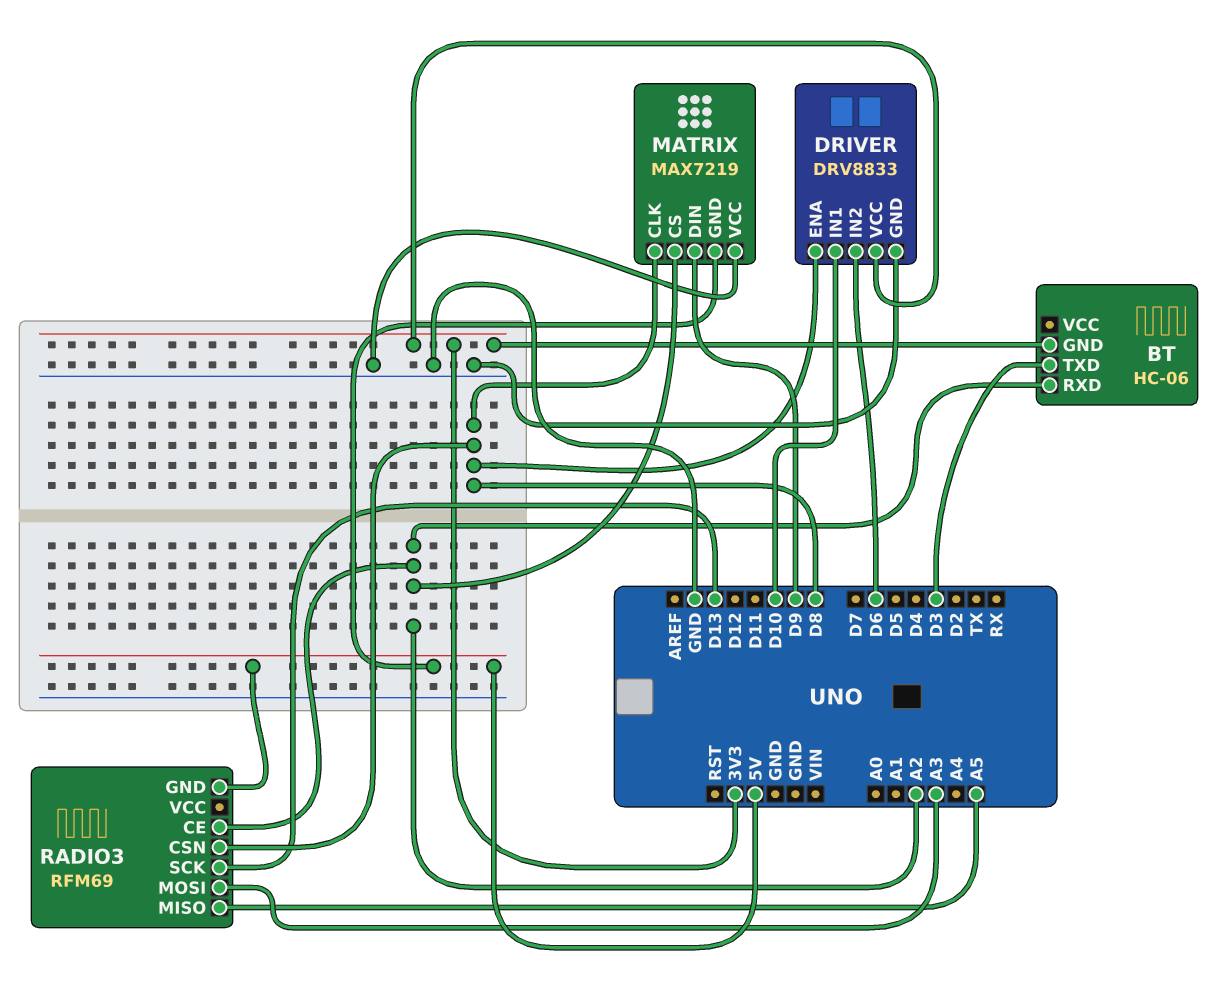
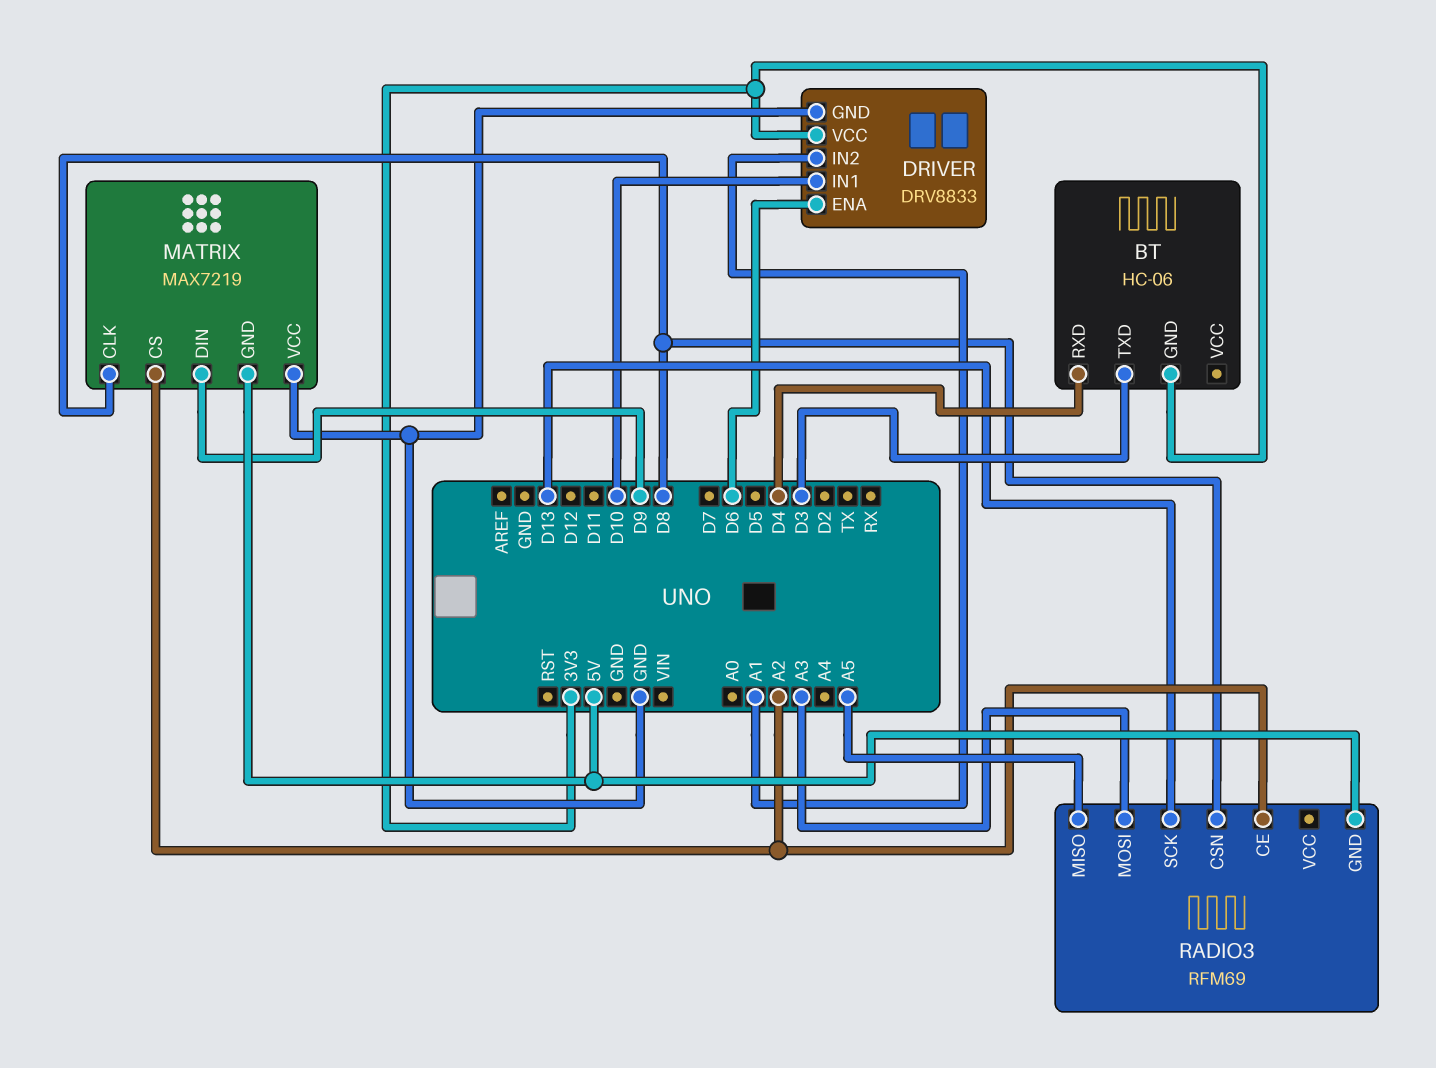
BT pin RXD: A2 -> D4
DRIVER pin ENA: D8 -> D6
DRIVER pin IN2: D6 -> A1

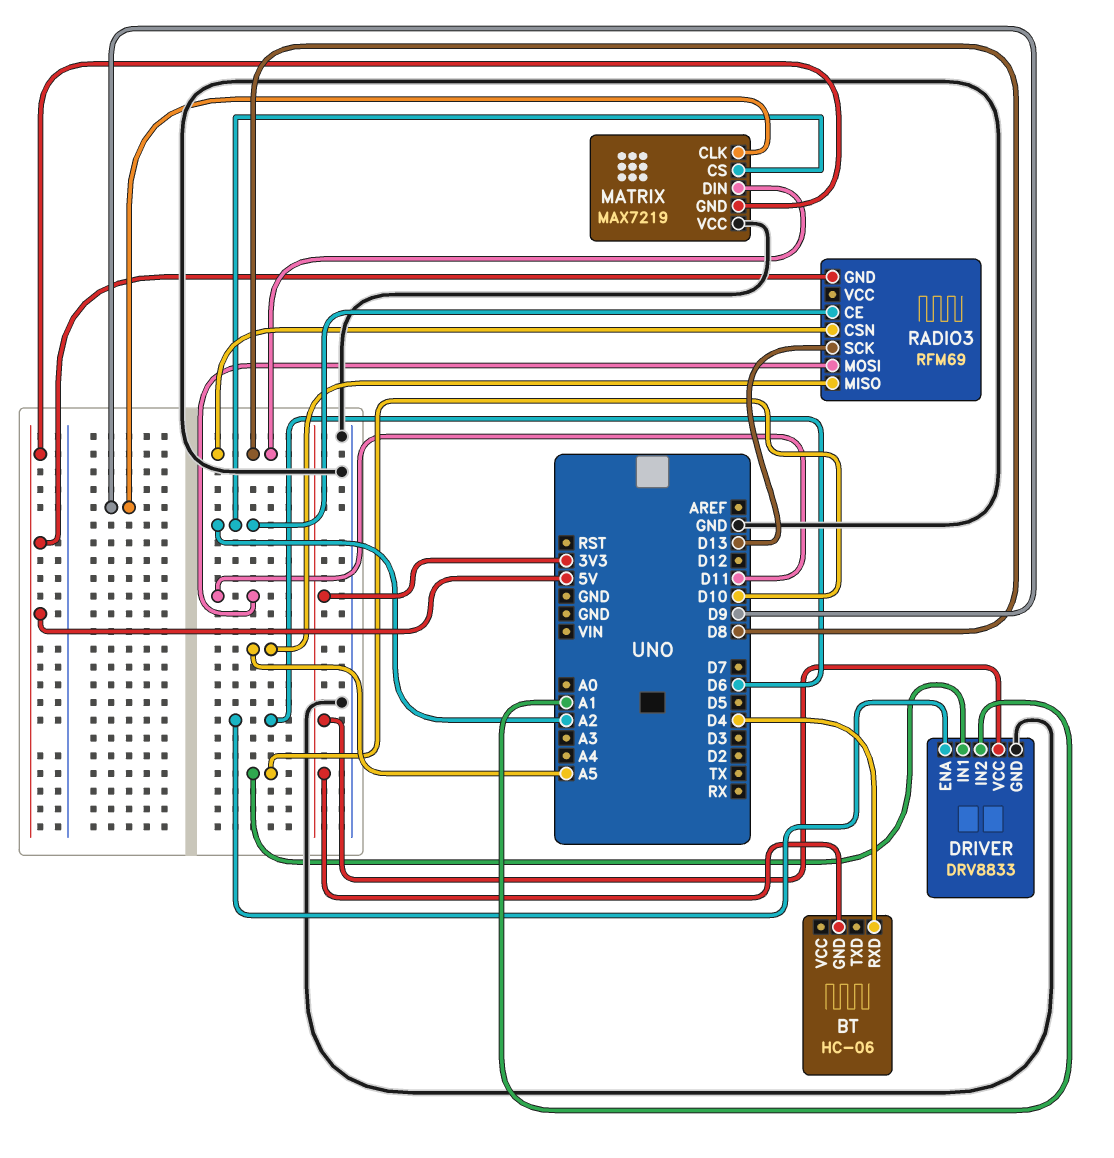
BT pin TXD: D3 -> none
MATRIX pin CLK: D8 -> D9
MATRIX pin DIN: D9 -> D8
RADIO3 pin MOSI: A3 -> D11

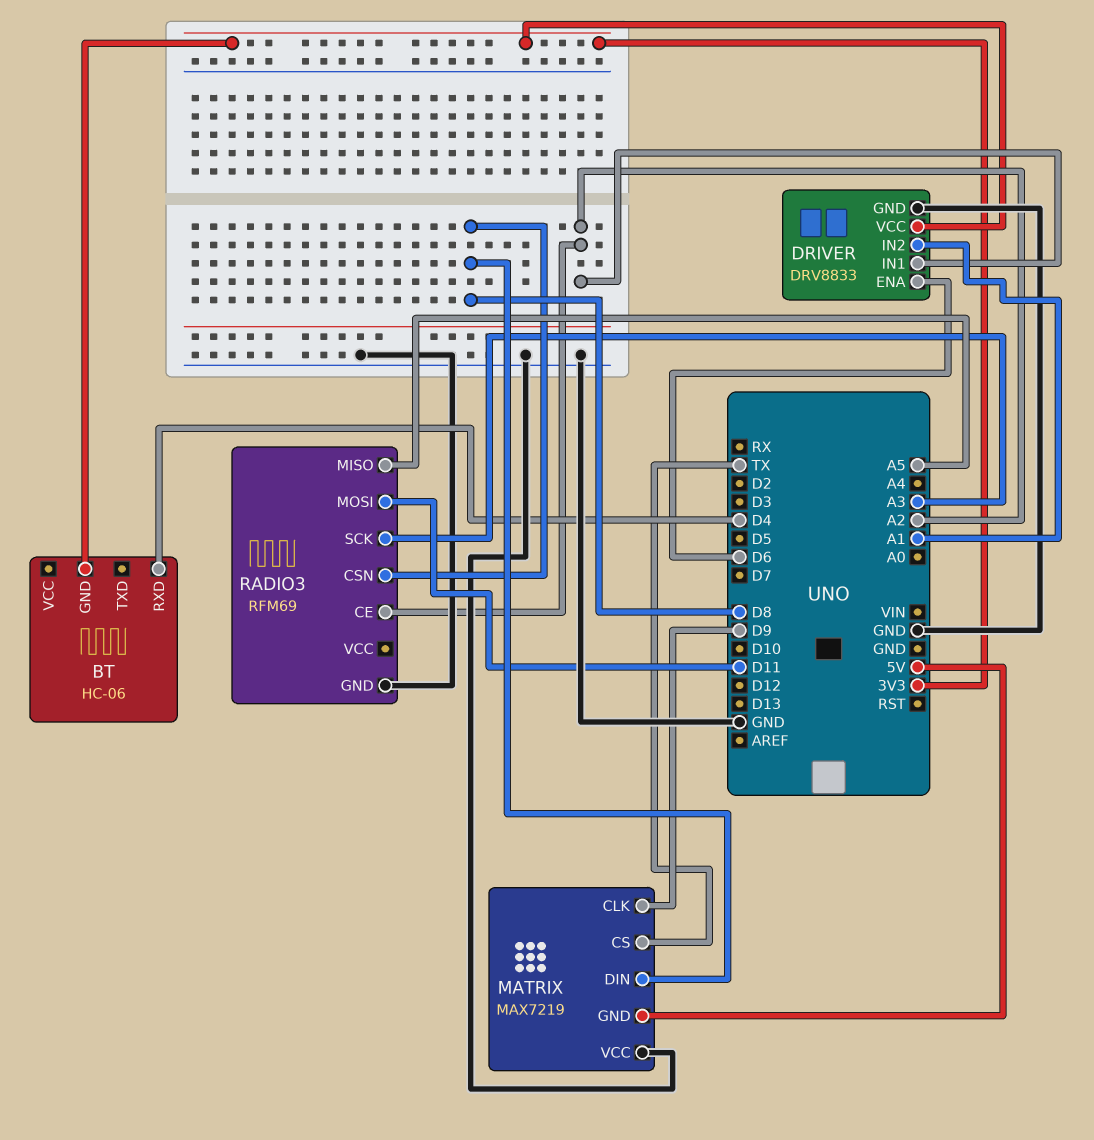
DRIVER pin IN1: D10 -> A2
MATRIX pin CS: A2 -> TX
RADIO3 pin GND: 5V -> GND
RADIO3 pin SCK: D13 -> A3

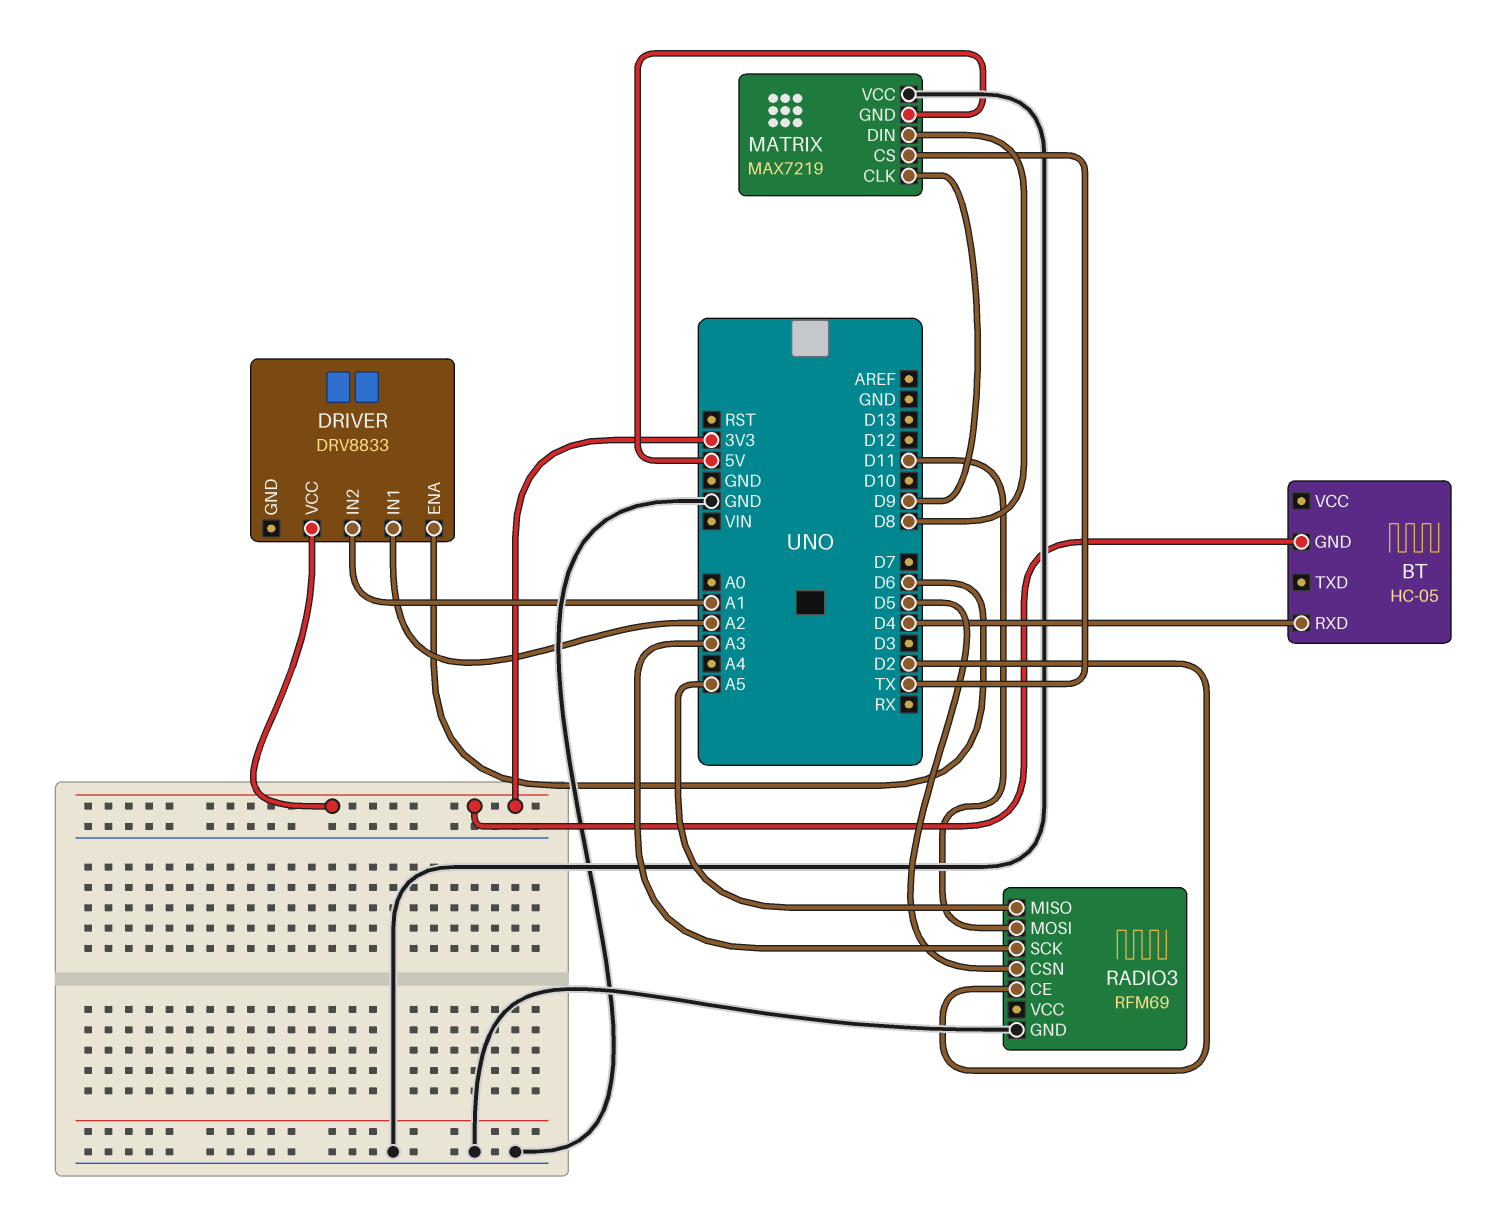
BT: HC-06 -> HC-05
DRIVER pin GND: GND -> none
RADIO3 pin CE: A2 -> D2
RADIO3 pin CSN: D8 -> D5

